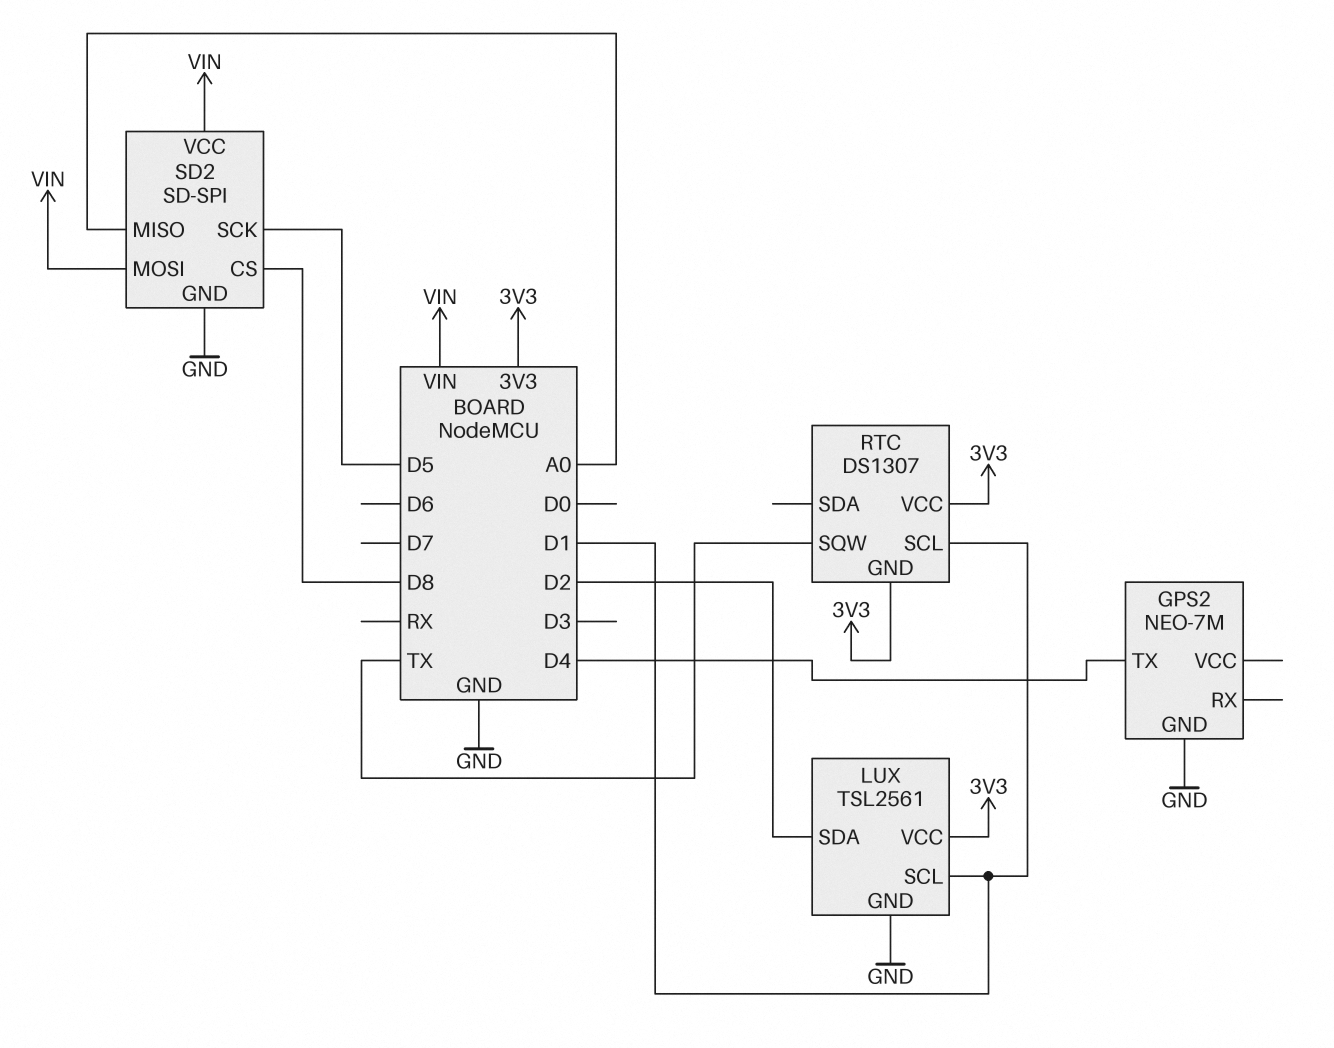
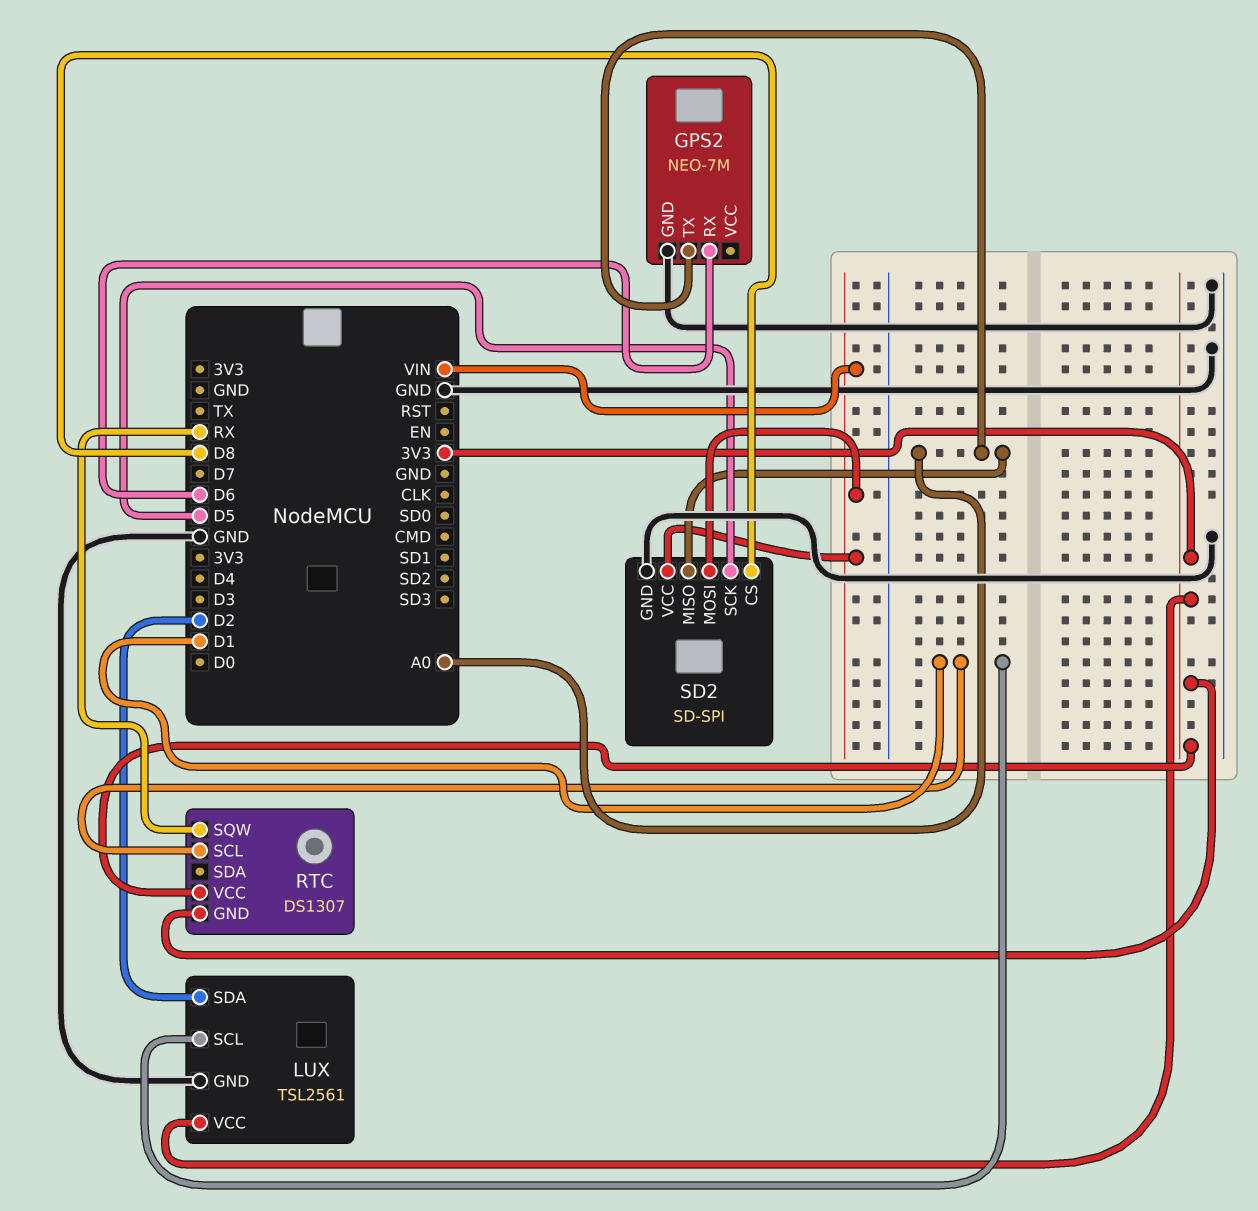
GPS2 pin RX: none -> D6
GPS2 pin TX: D4 -> A0
RTC pin SQW: TX -> RX

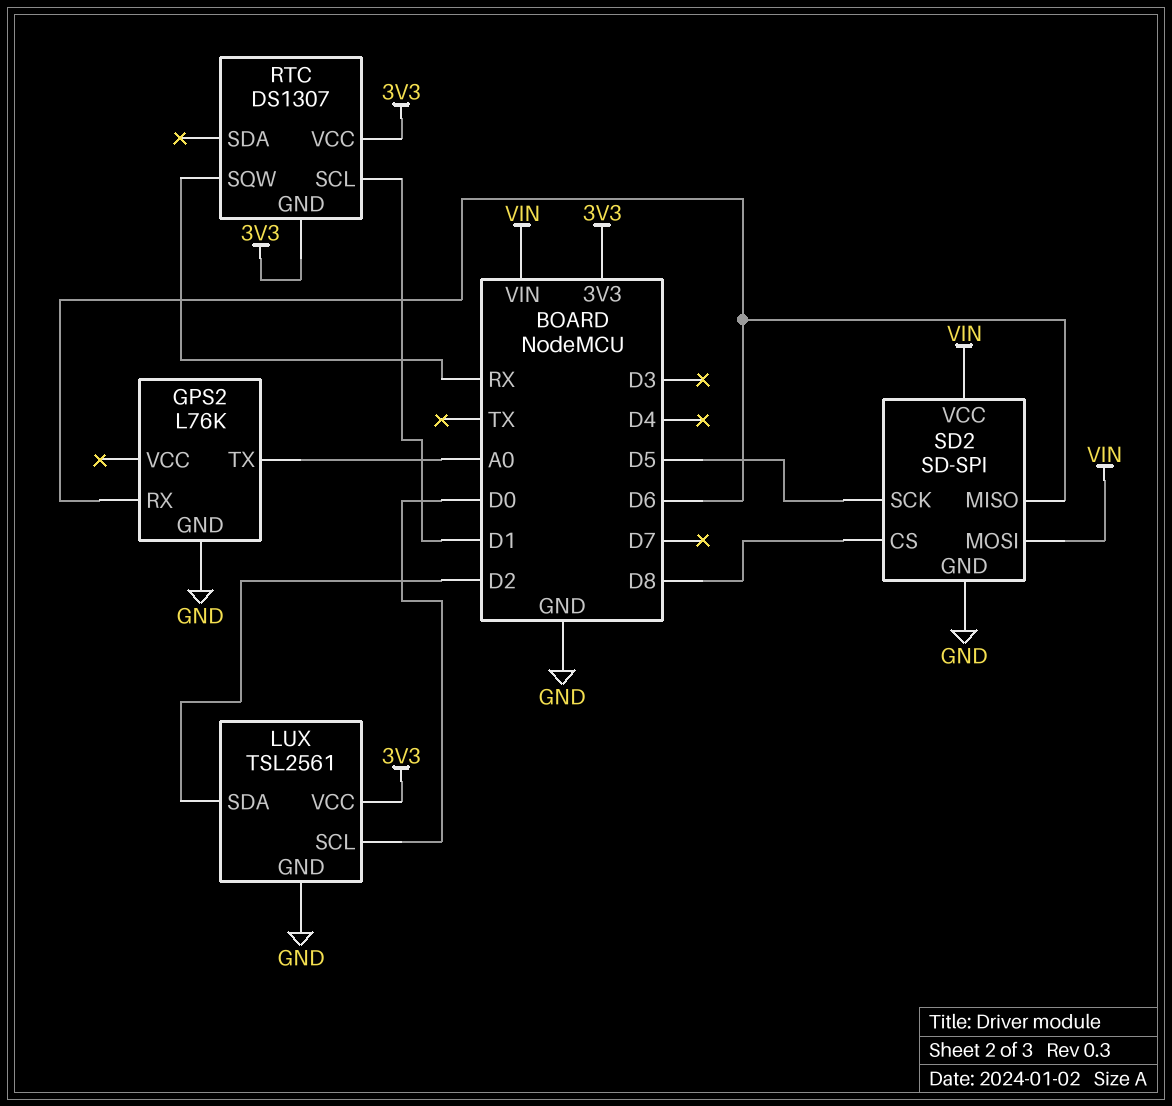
GPS2: NEO-7M -> L76K
LUX pin SCL: D1 -> D0
SD2 pin MISO: A0 -> D6

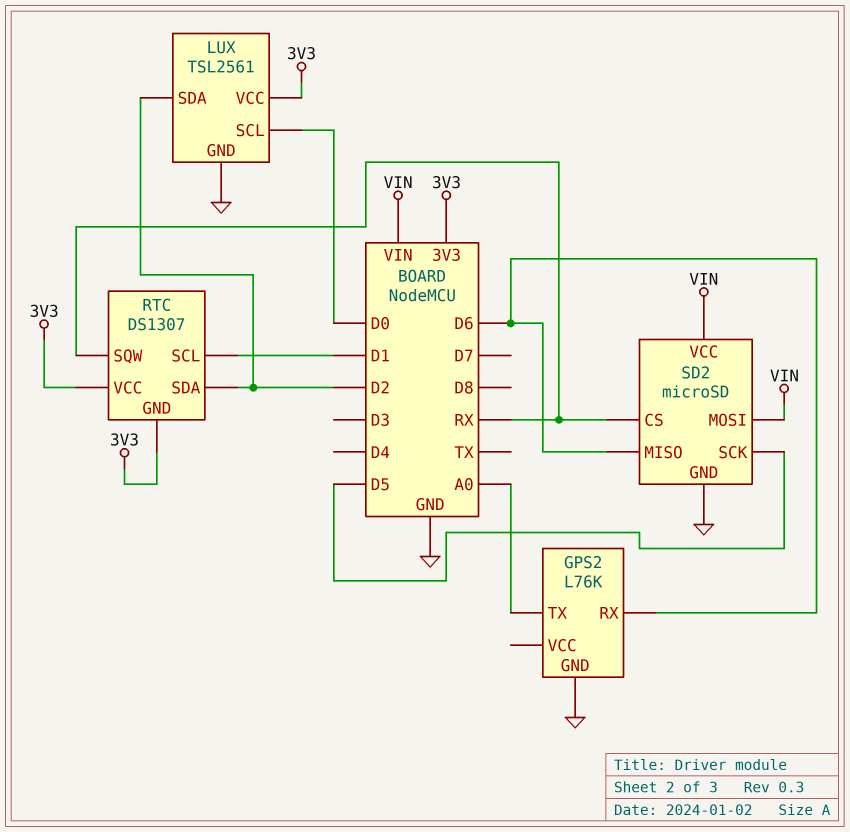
RTC pin SDA: none -> D2
SD2: SD-SPI -> microSD
SD2 pin CS: D8 -> RX

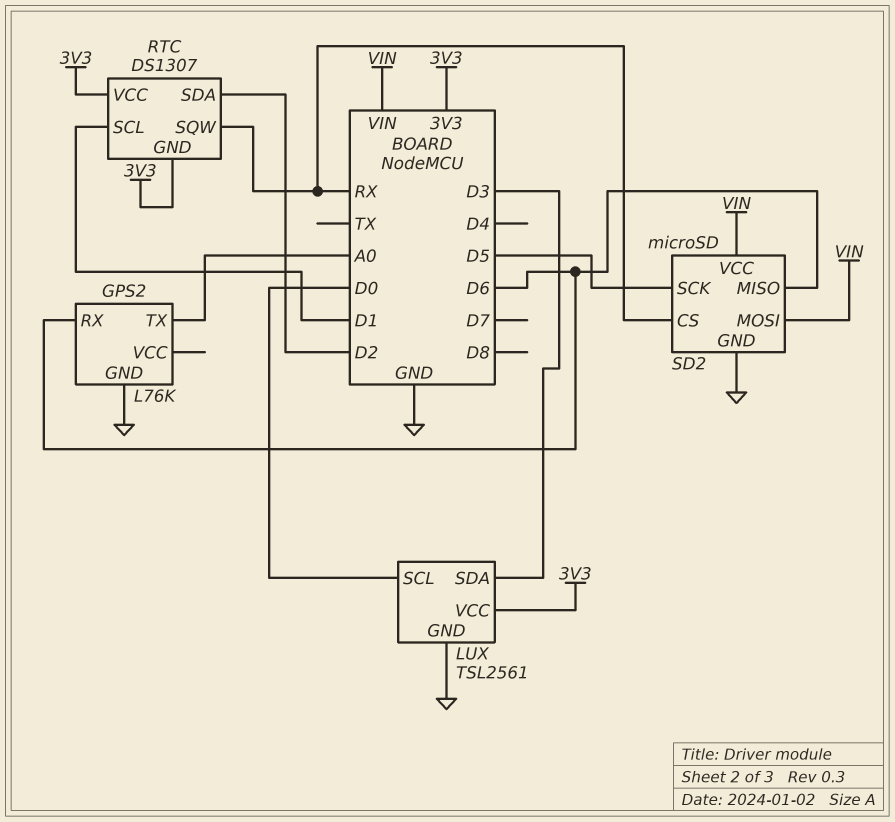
LUX pin SDA: D2 -> D3

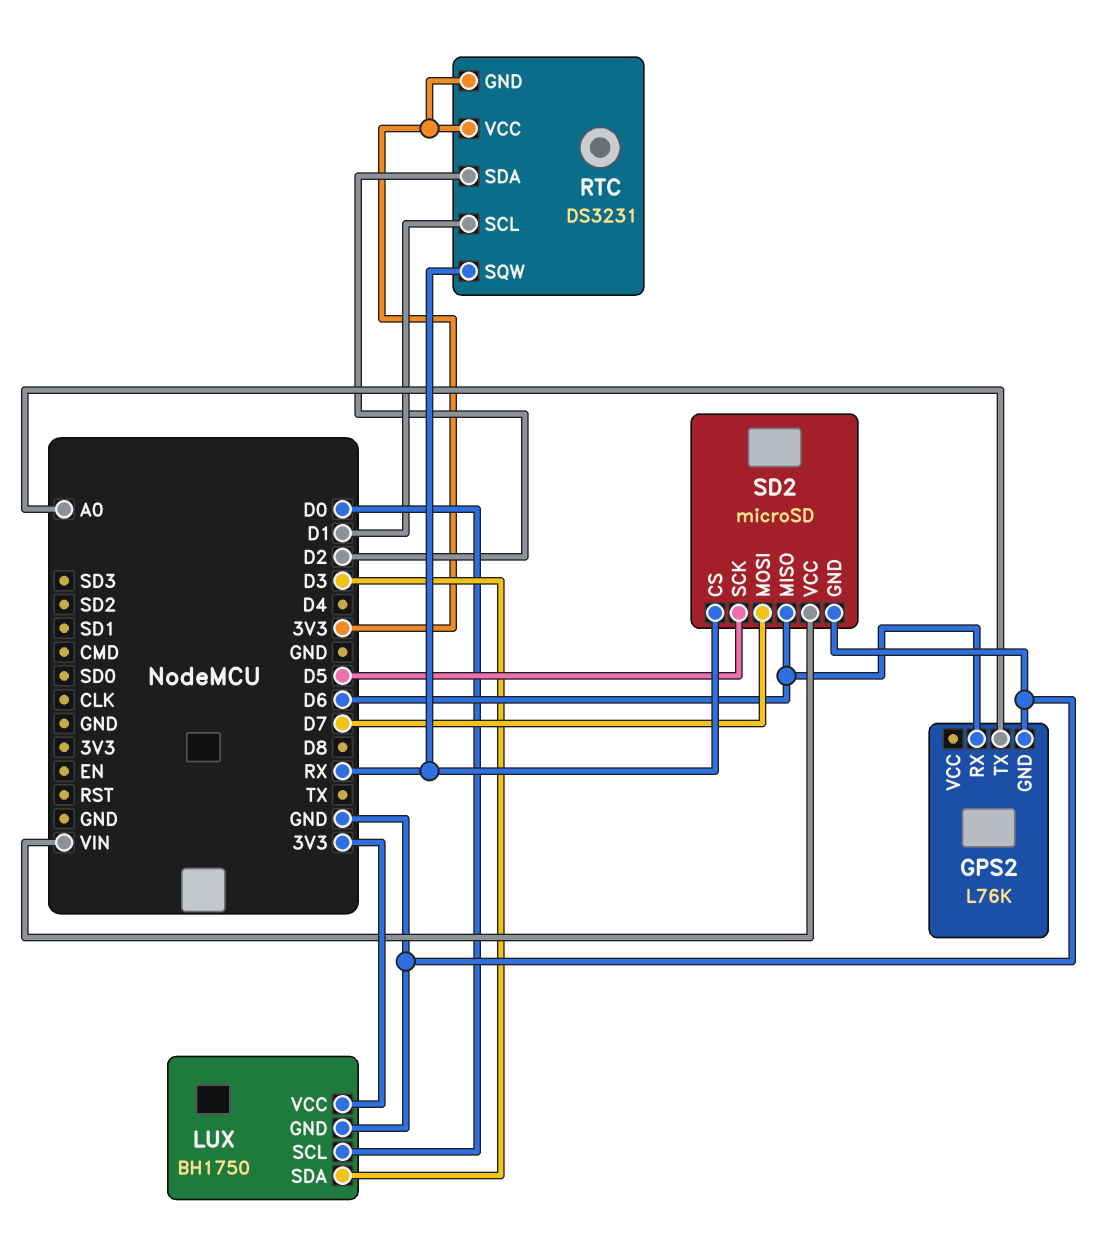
LUX: TSL2561 -> BH1750
RTC: DS1307 -> DS3231
SD2 pin MOSI: VIN -> D7

